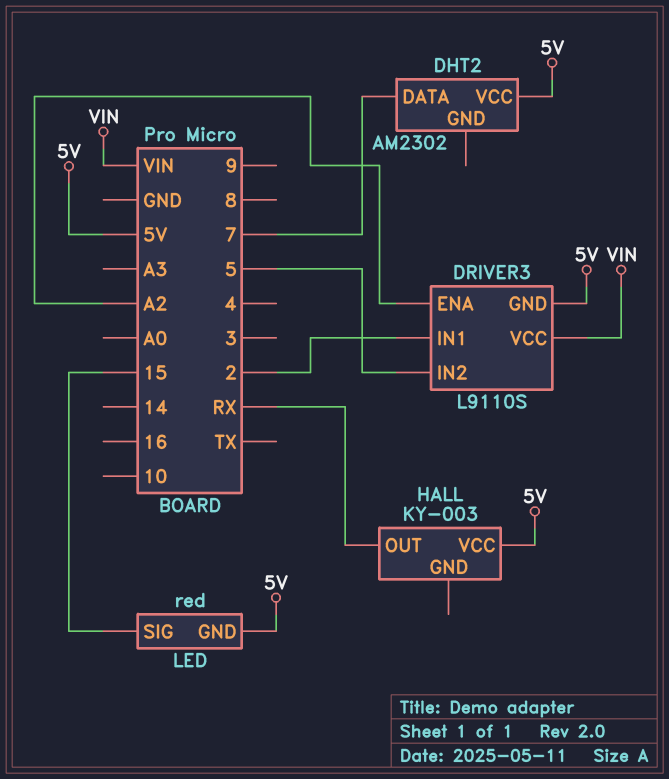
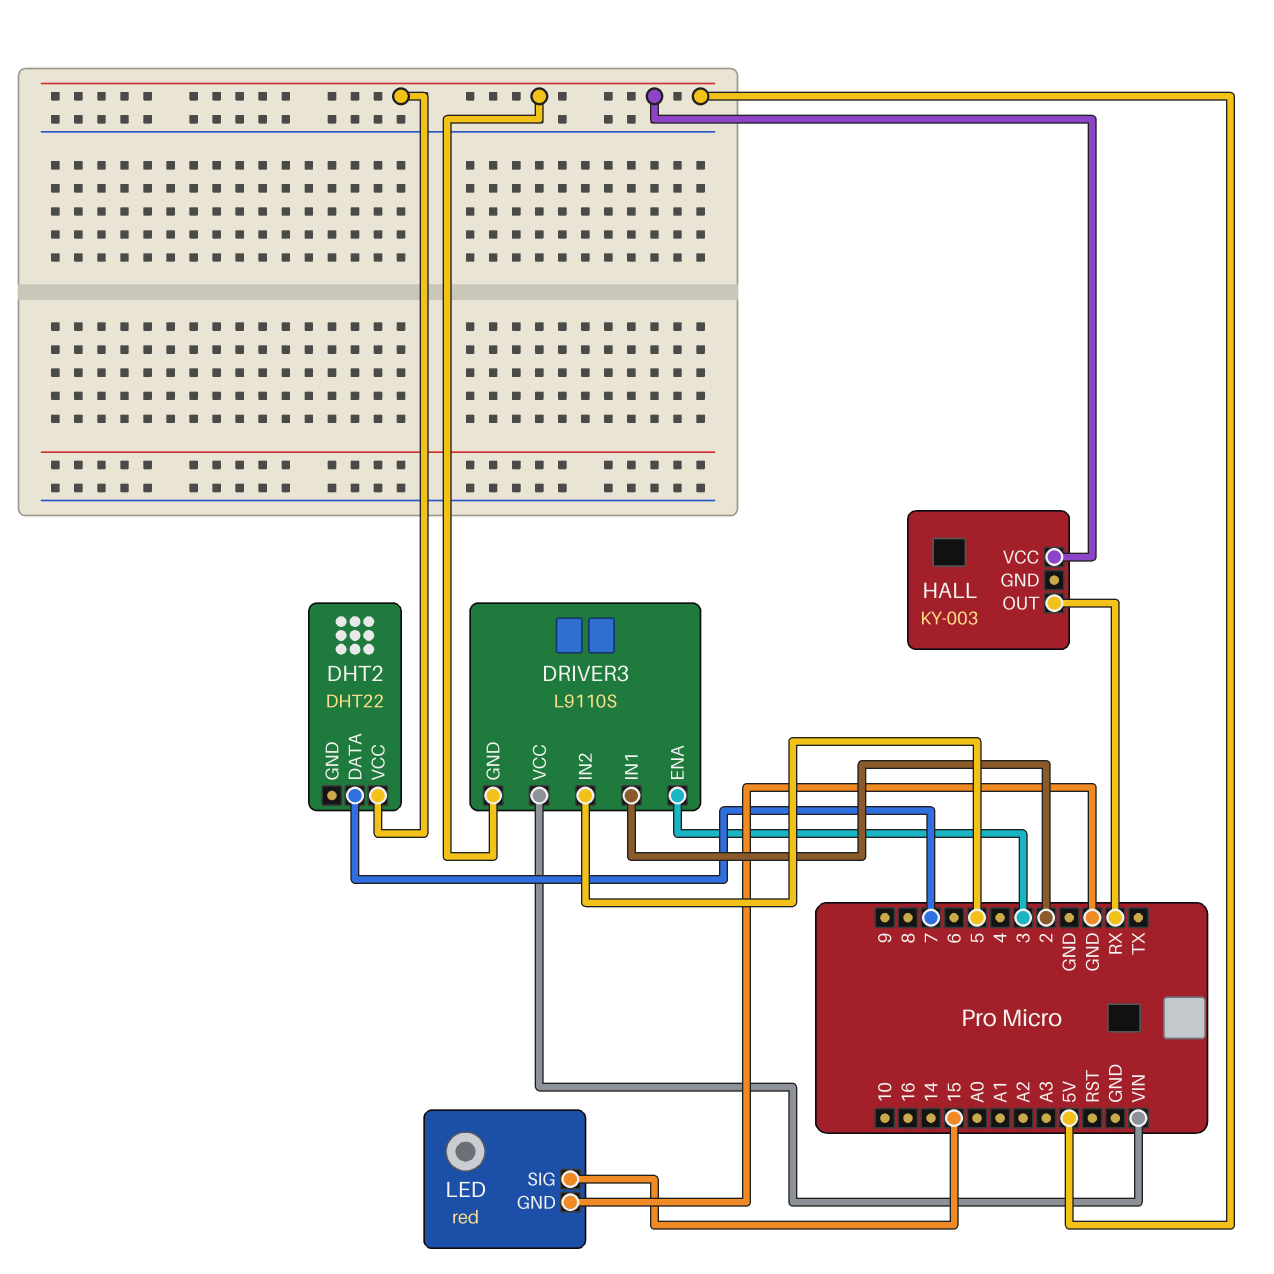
DHT2: AM2302 -> DHT22
DRIVER3 pin ENA: A2 -> 3
LED pin GND: 5V -> GND

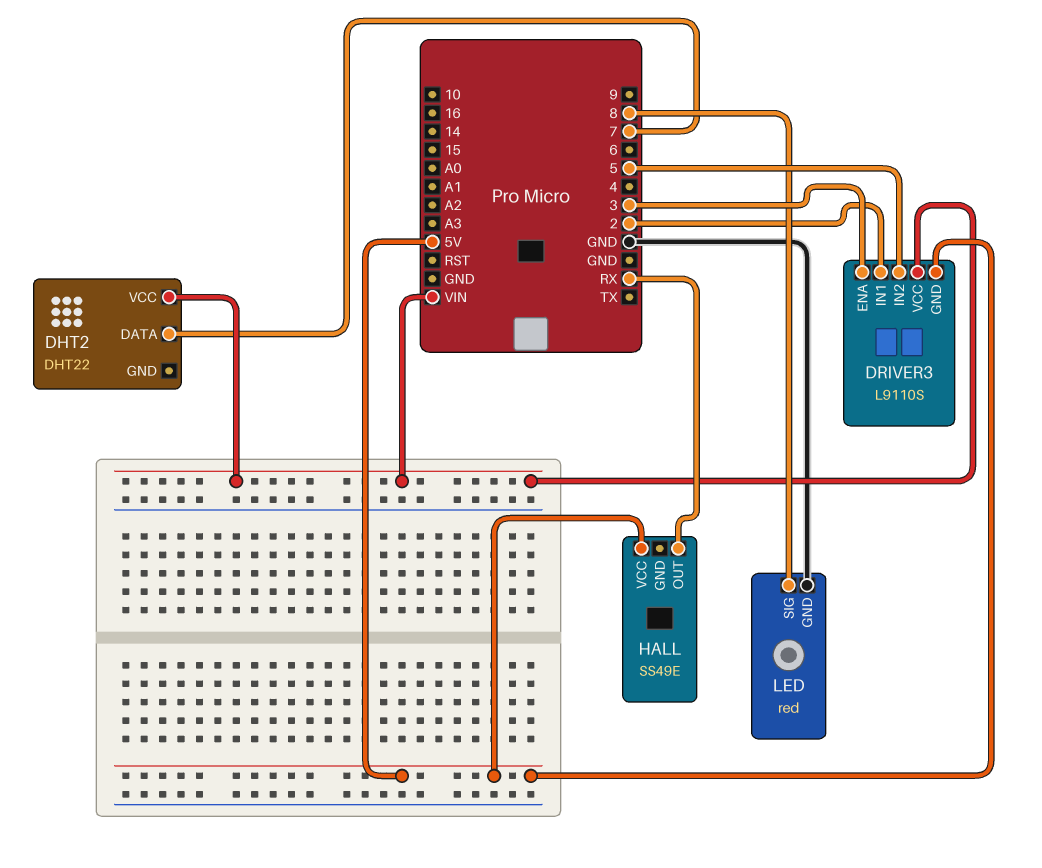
DHT2 pin VCC: 5V -> VIN
HALL: KY-003 -> SS49E
LED pin SIG: 15 -> 8

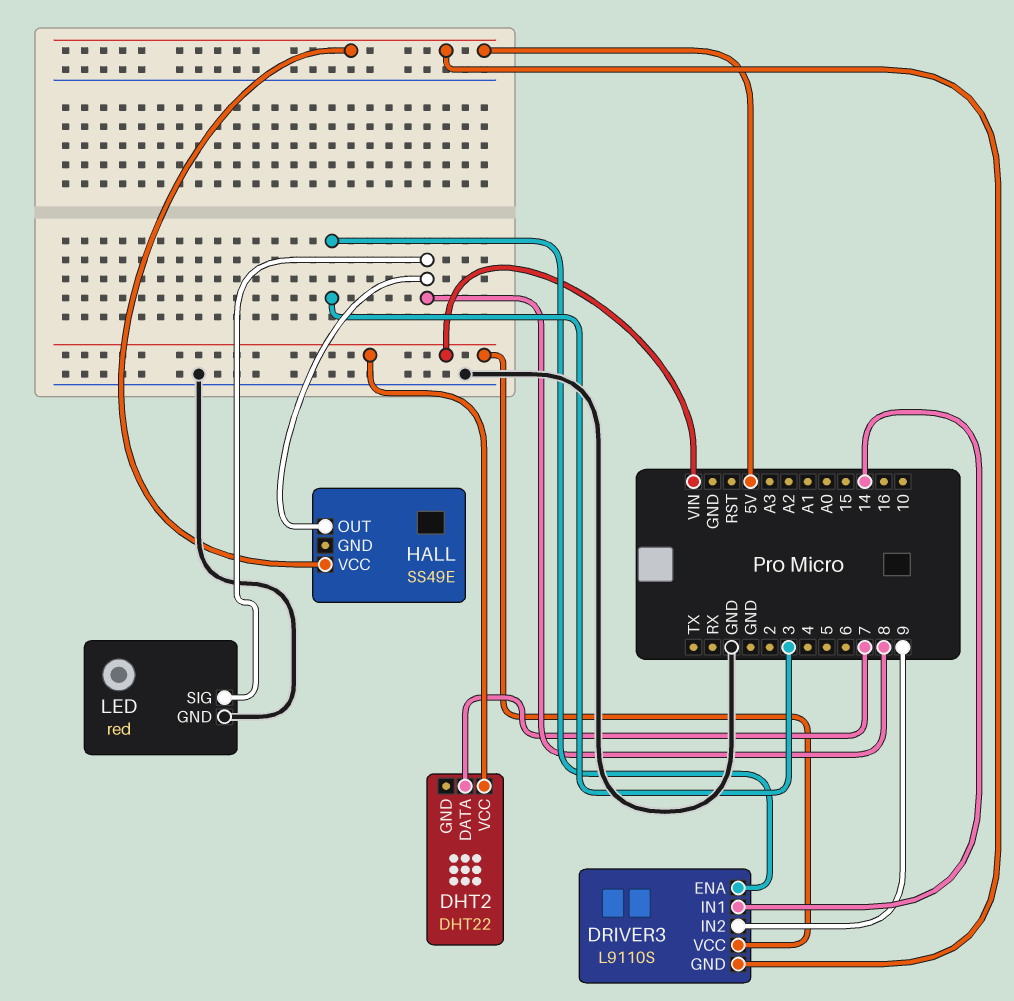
DRIVER3 pin IN1: 2 -> 14
DRIVER3 pin IN2: 5 -> 9
HALL pin OUT: RX -> 8

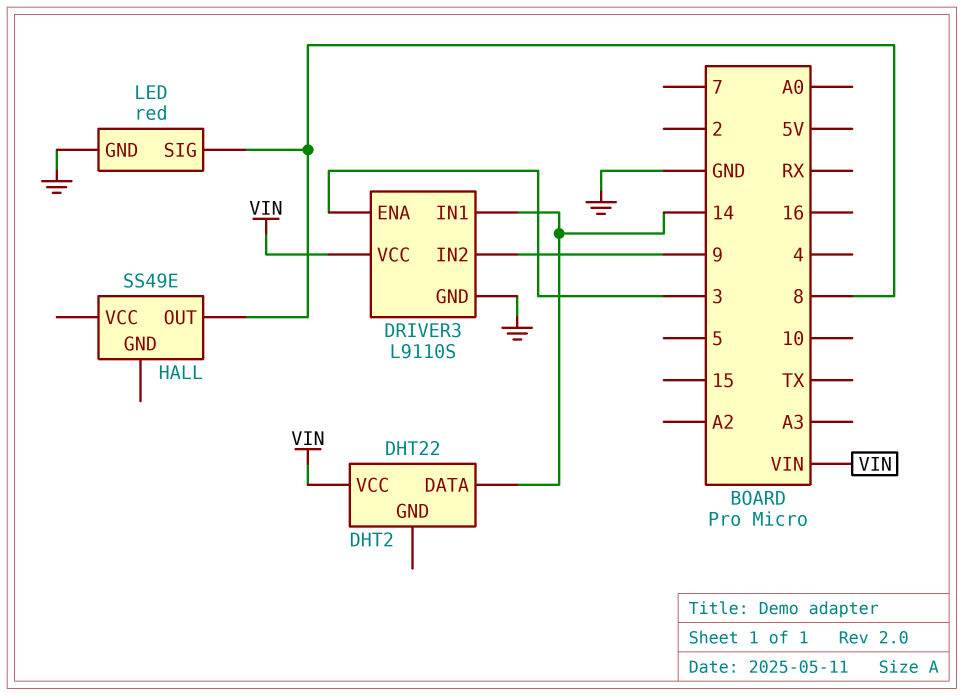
DHT2 pin DATA: 7 -> 14
DRIVER3 pin GND: 5V -> GND
HALL pin VCC: 5V -> none

